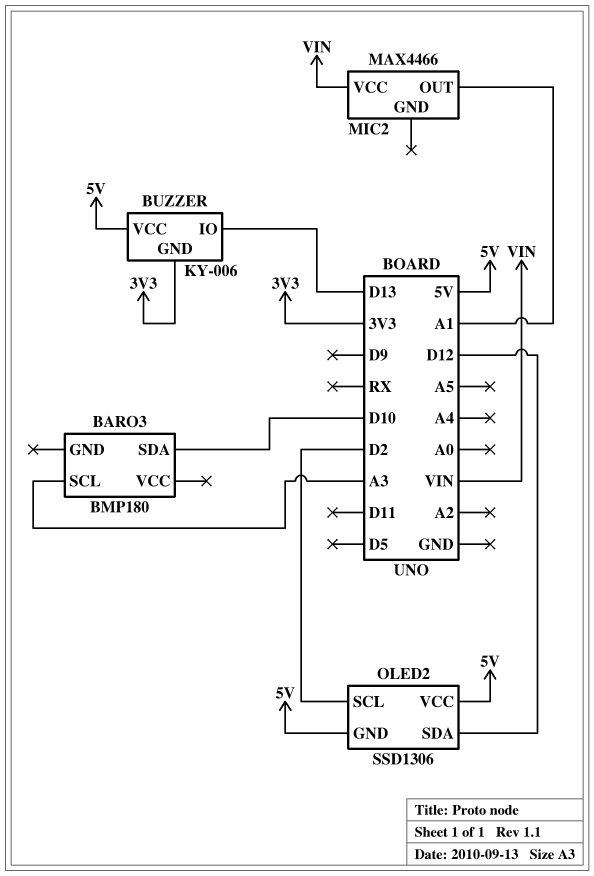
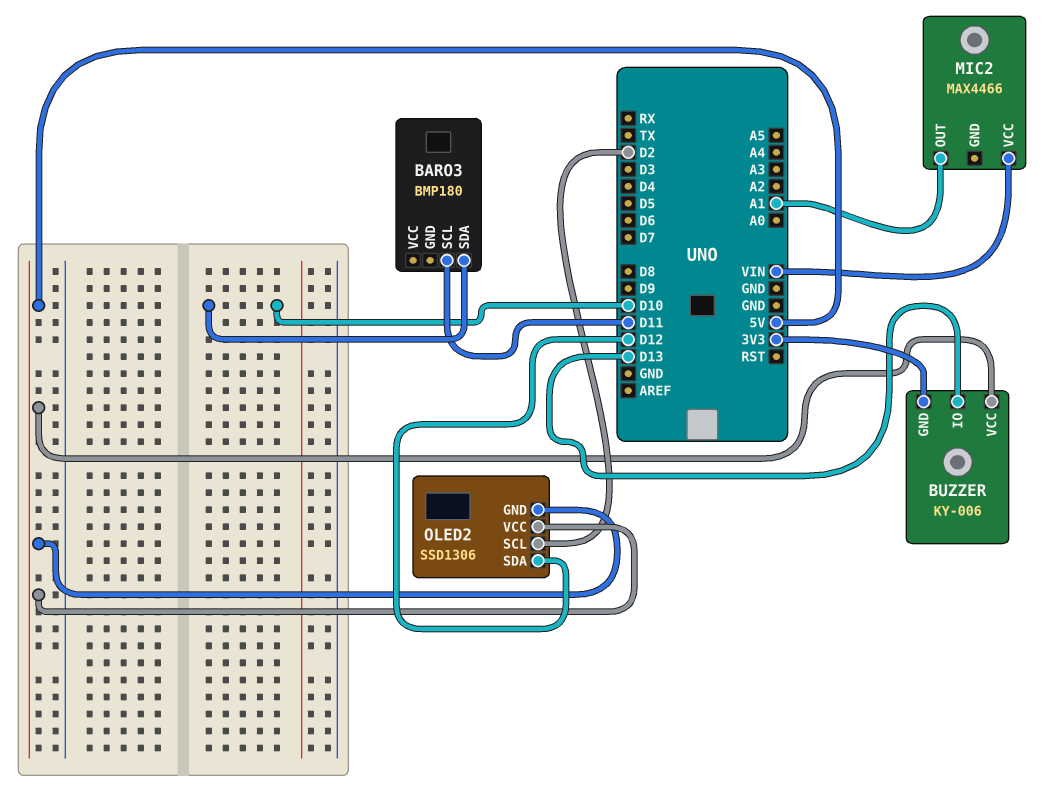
BARO3 pin SCL: A3 -> D11

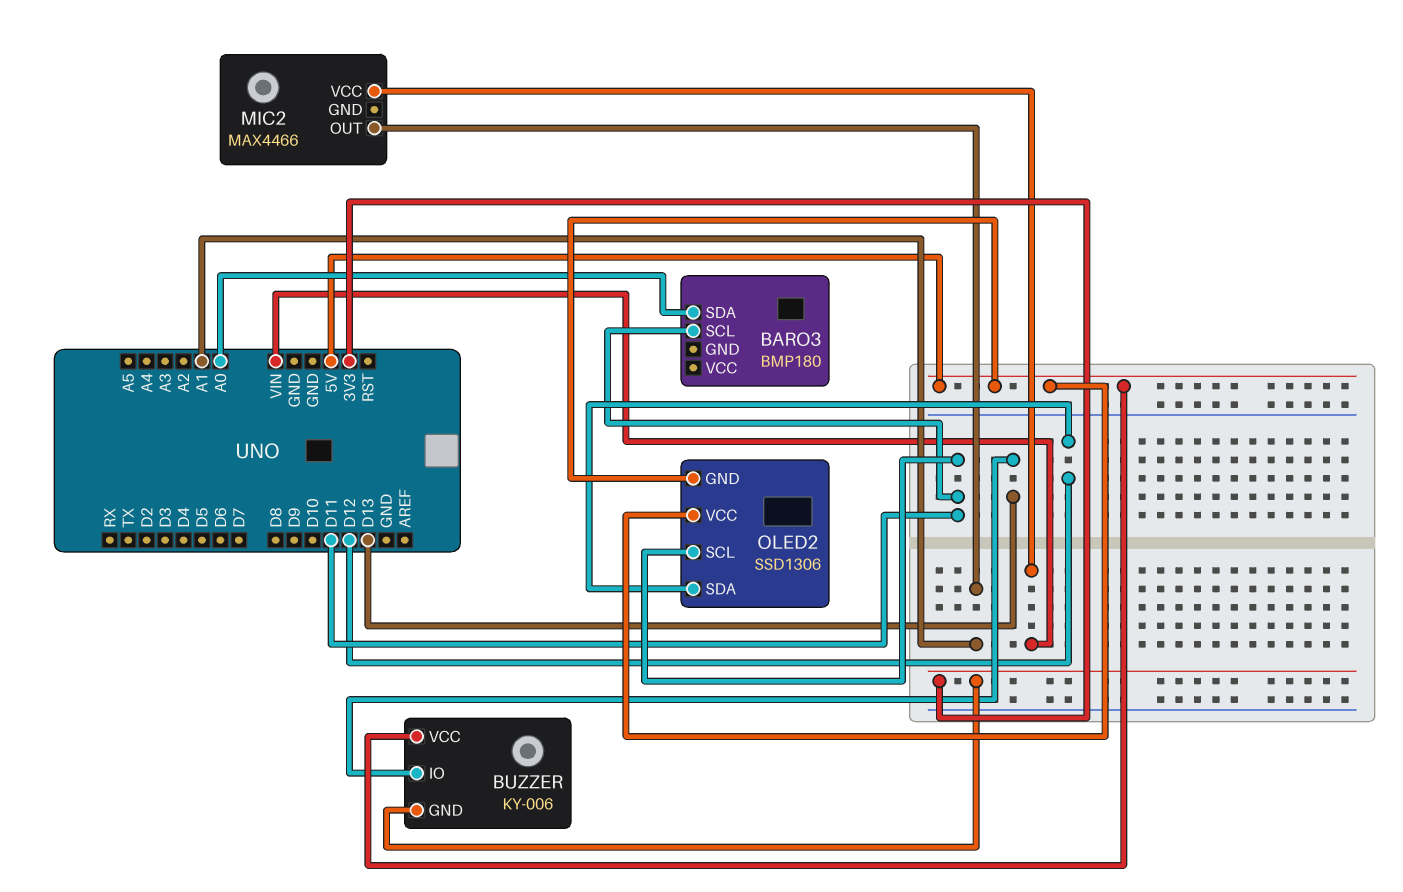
BARO3 pin SDA: D10 -> A0
OLED2 pin SCL: D2 -> D11

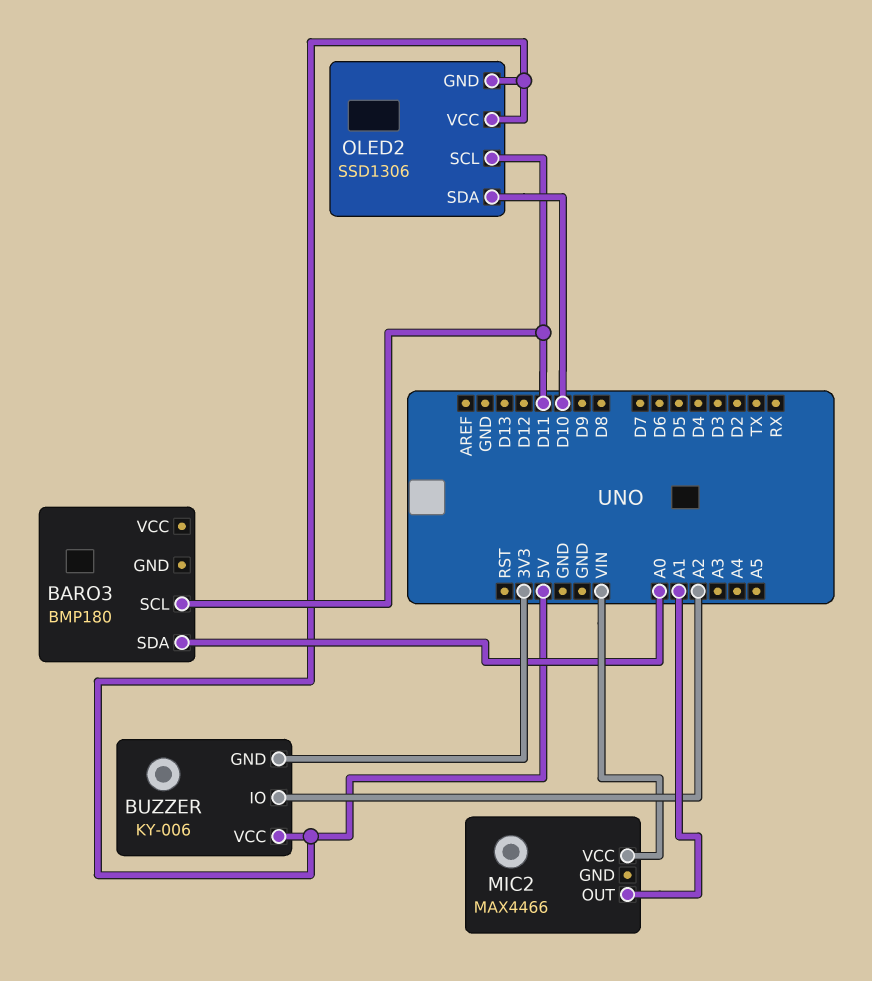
BUZZER pin IO: D13 -> A2
OLED2 pin SDA: D12 -> D10

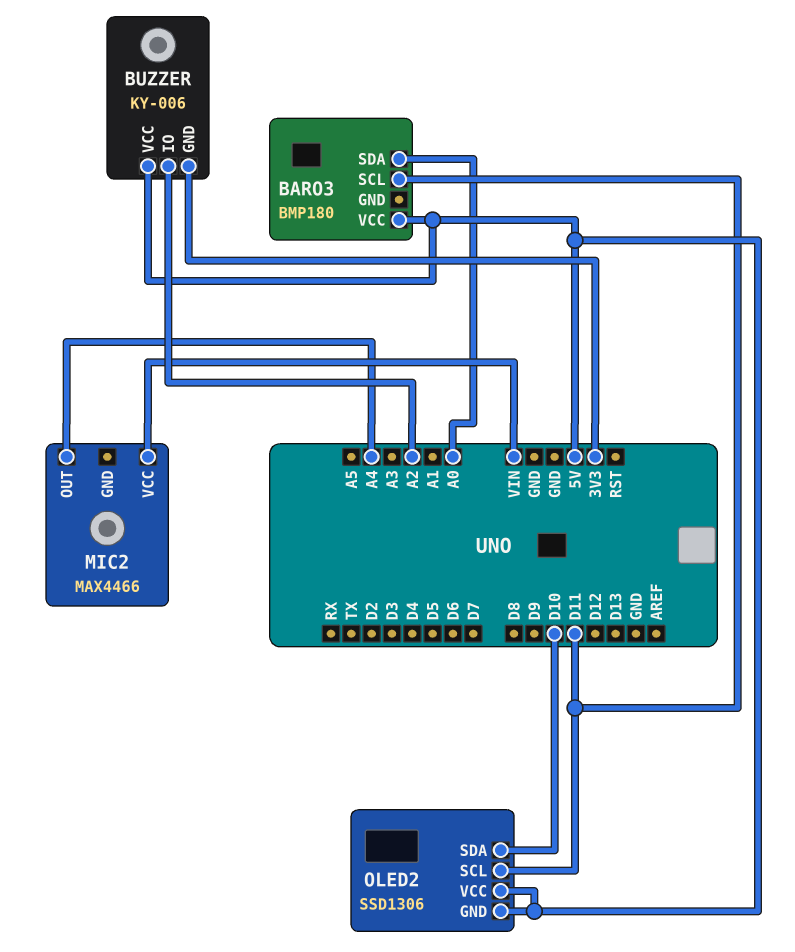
BARO3 pin VCC: none -> 5V
MIC2 pin OUT: A1 -> A4

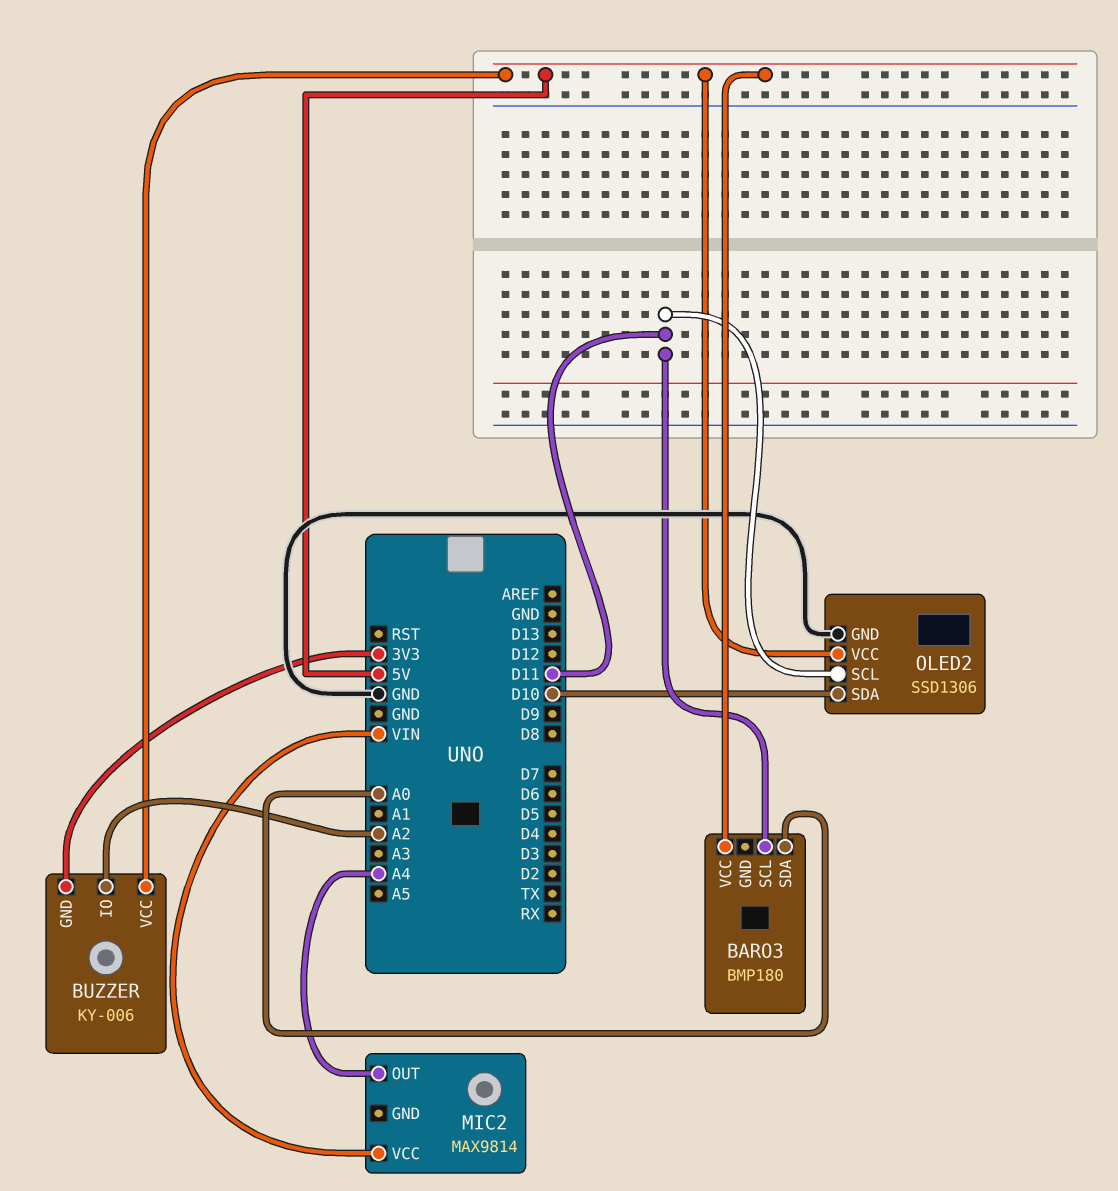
MIC2: MAX4466 -> MAX9814
OLED2 pin GND: 5V -> GND

